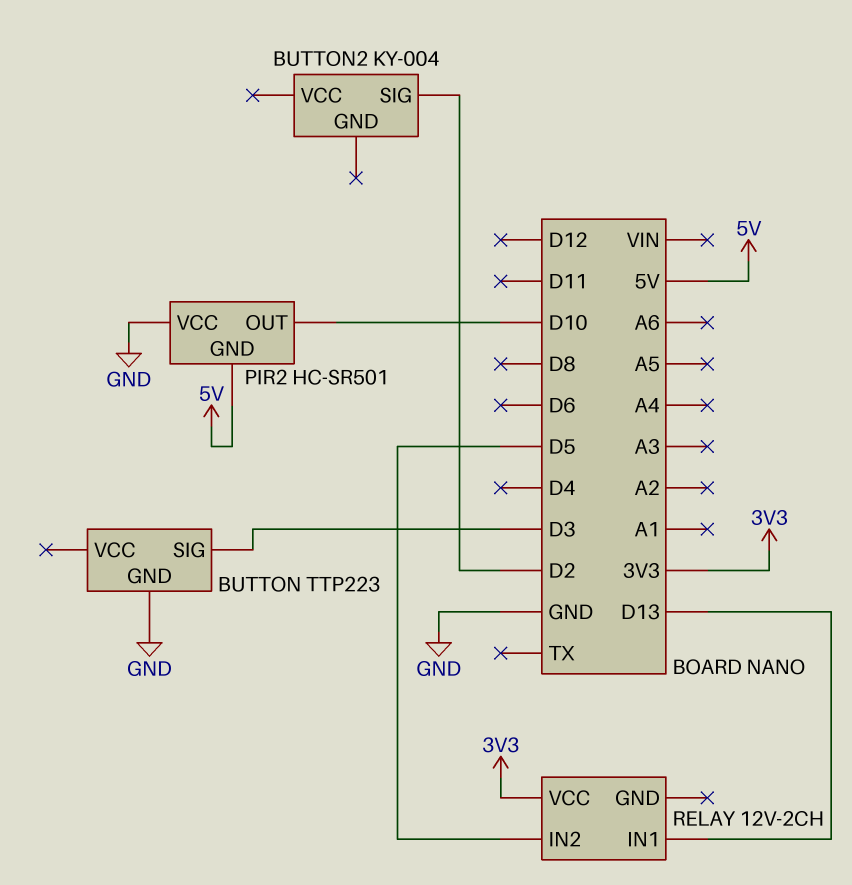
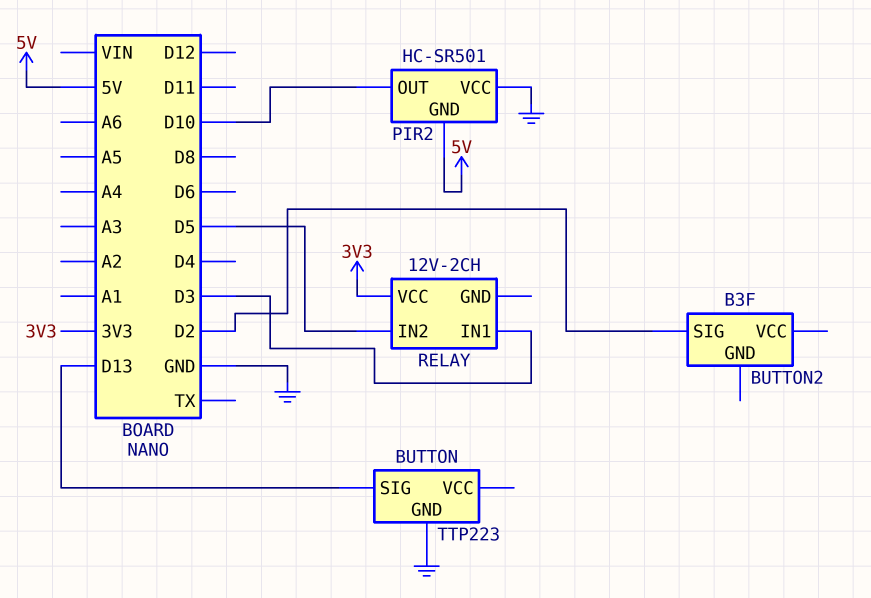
BUTTON pin SIG: D3 -> D13
BUTTON2: KY-004 -> B3F
RELAY pin IN1: D13 -> D3

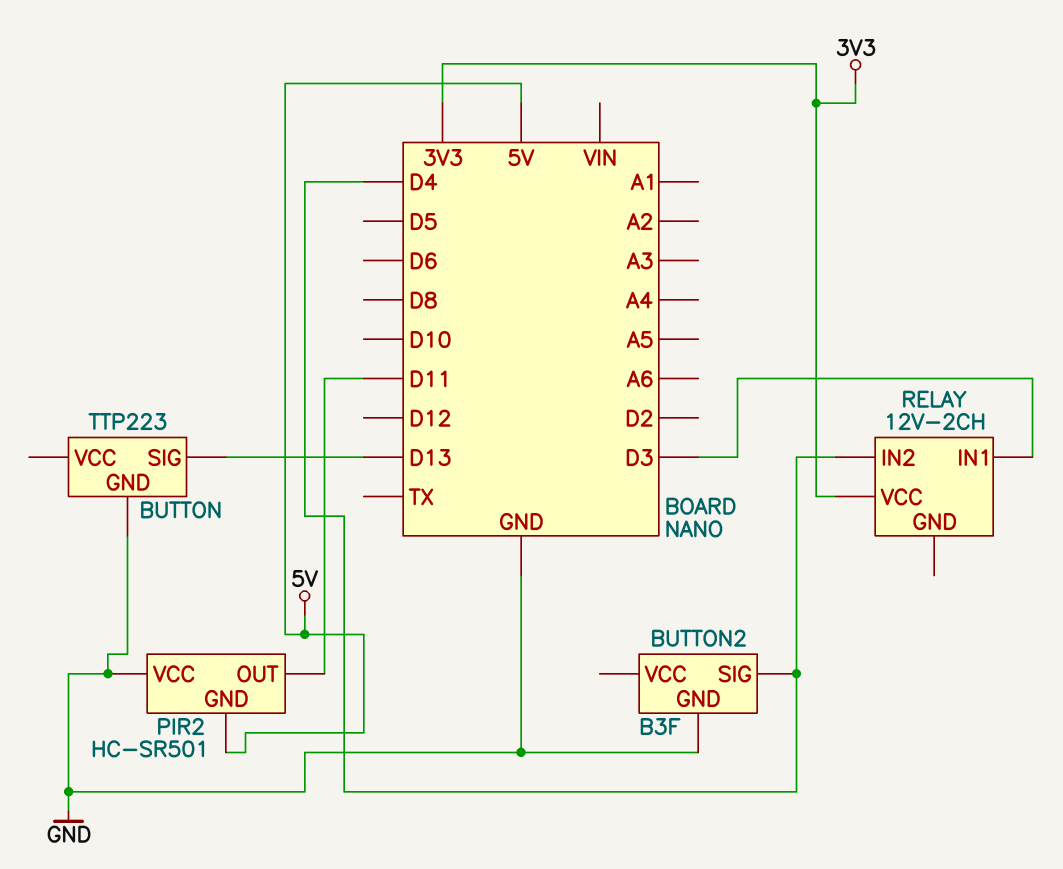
BUTTON2 pin GND: none -> GND
BUTTON2 pin SIG: D2 -> D4
PIR2 pin OUT: D10 -> D11
RELAY pin IN2: D5 -> D4

